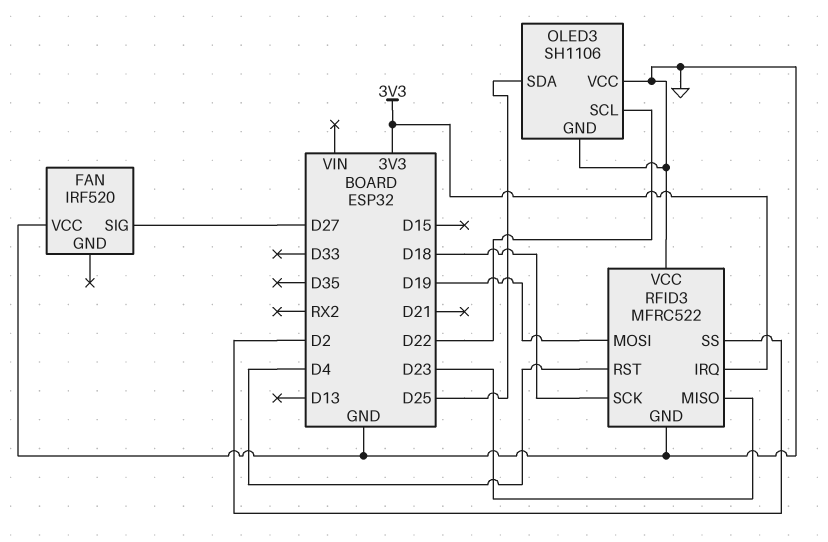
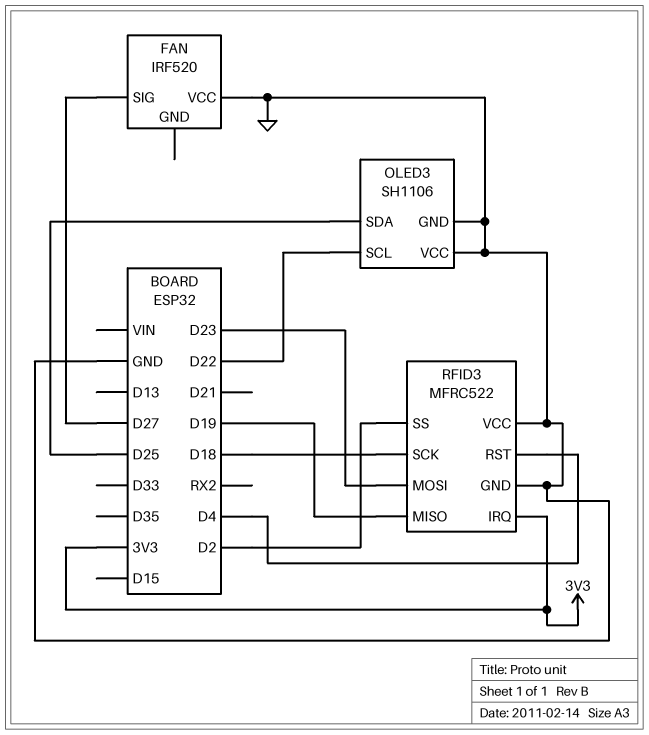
RFID3 pin MISO: D23 -> D19
RFID3 pin MOSI: D19 -> D23

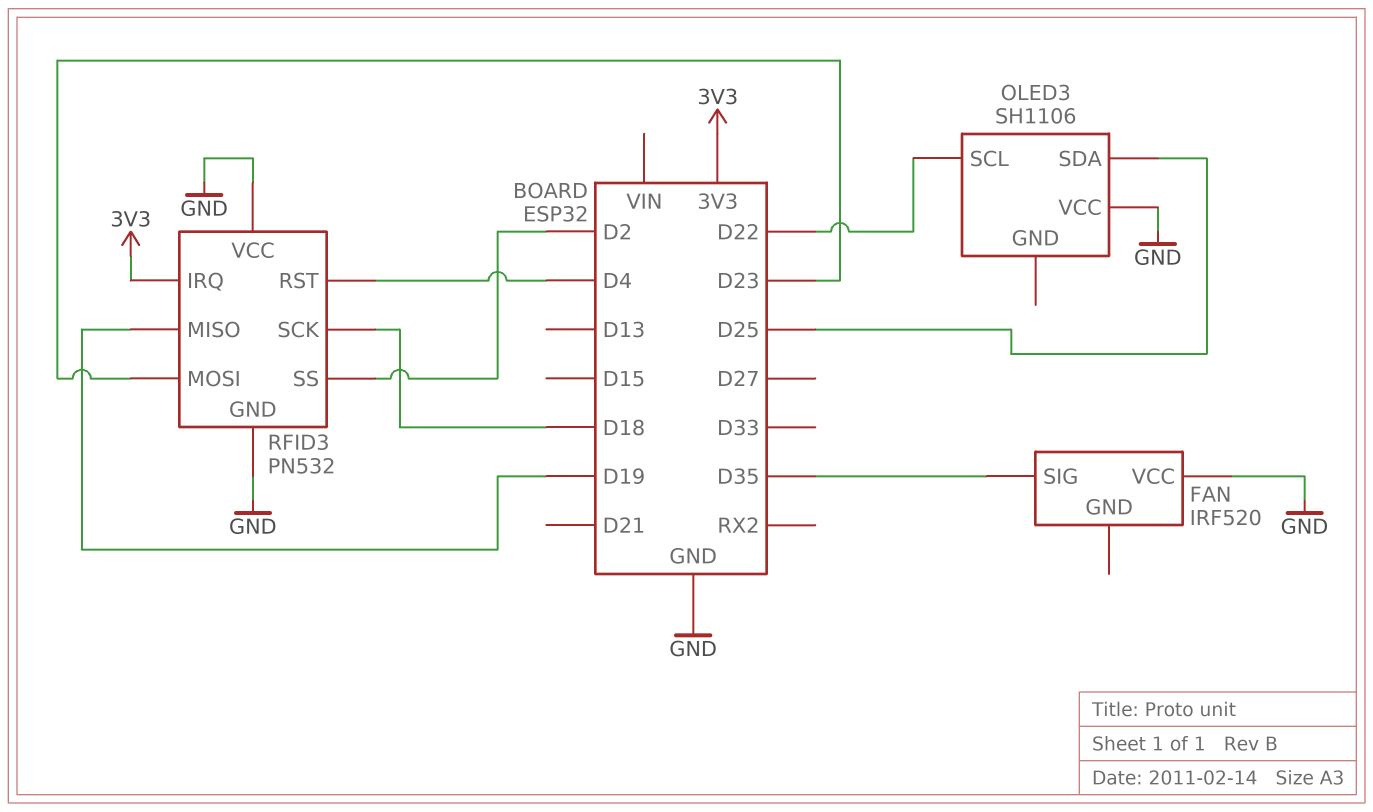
FAN pin SIG: D27 -> D35
OLED3 pin GND: GND -> none
RFID3: MFRC522 -> PN532

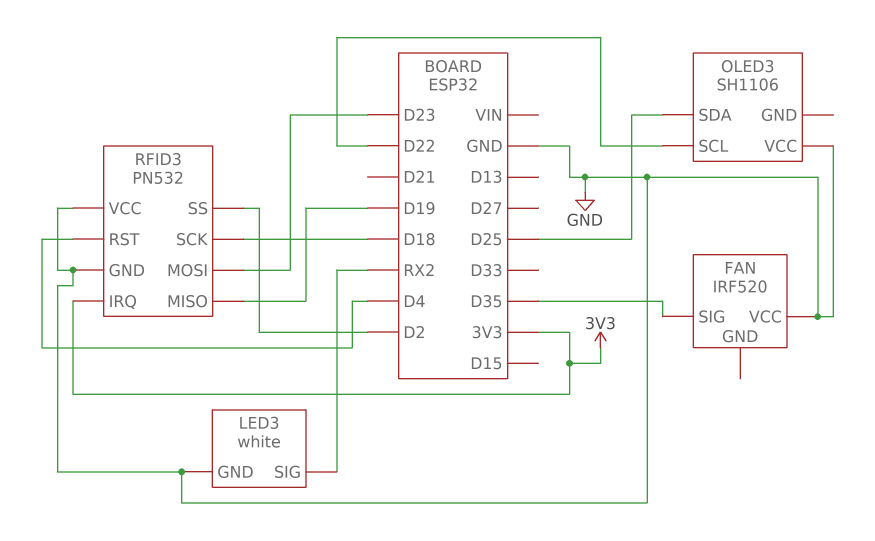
LED3: none -> white
LED3 pin GND: none -> GND
LED3 pin SIG: none -> RX2

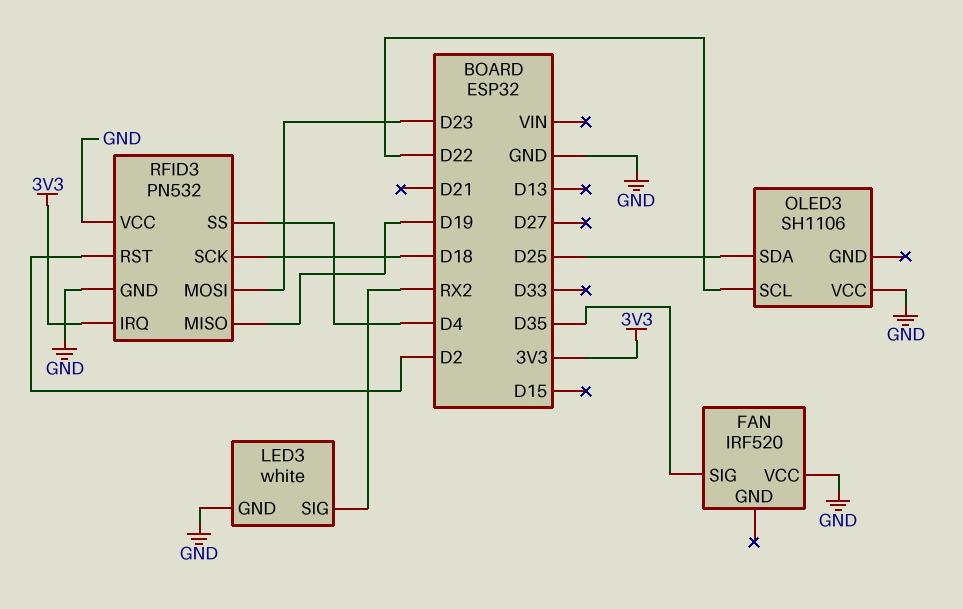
RFID3 pin RST: D4 -> D2
RFID3 pin SS: D2 -> D4

